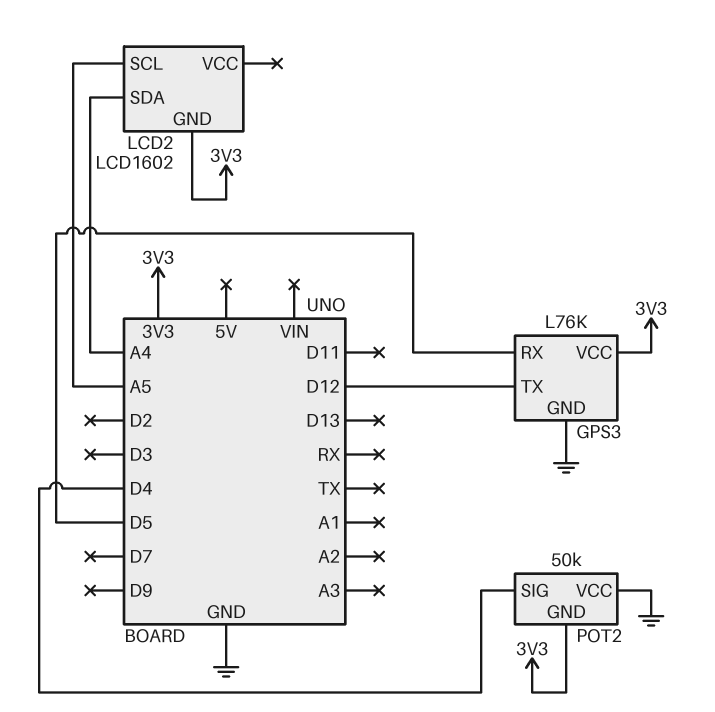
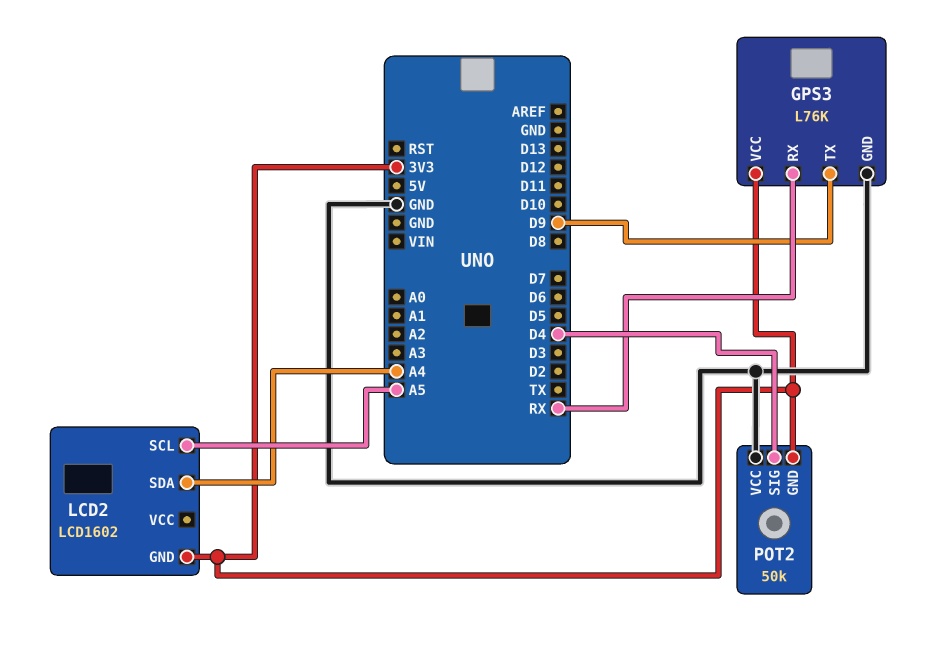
GPS3 pin RX: D5 -> RX
GPS3 pin TX: D12 -> D9

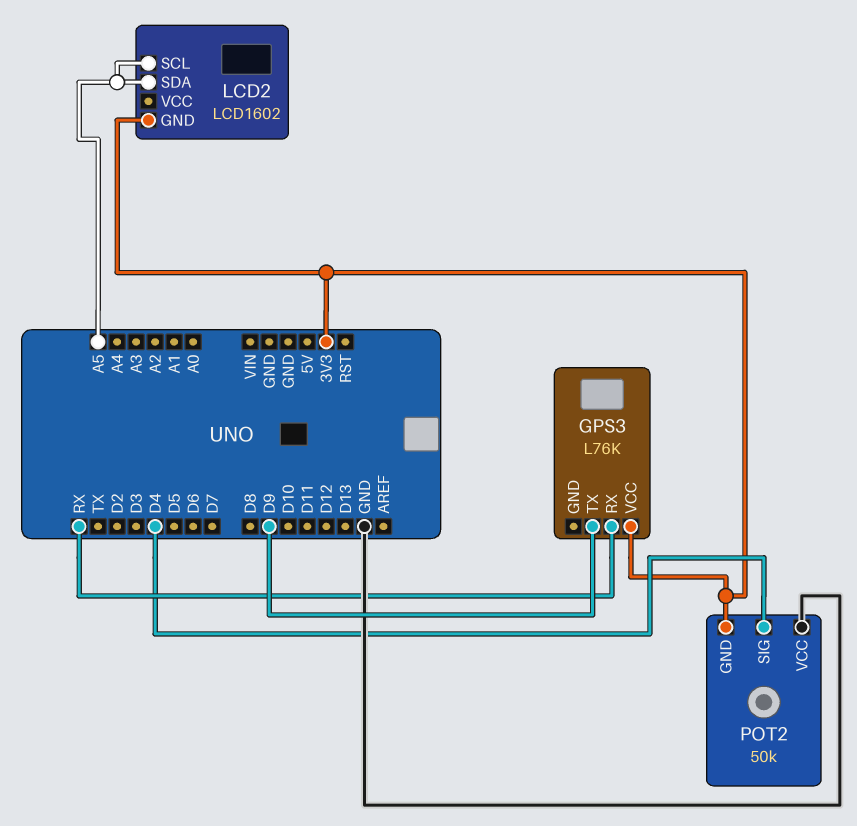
GPS3 pin GND: GND -> none
LCD2 pin SDA: A4 -> A5

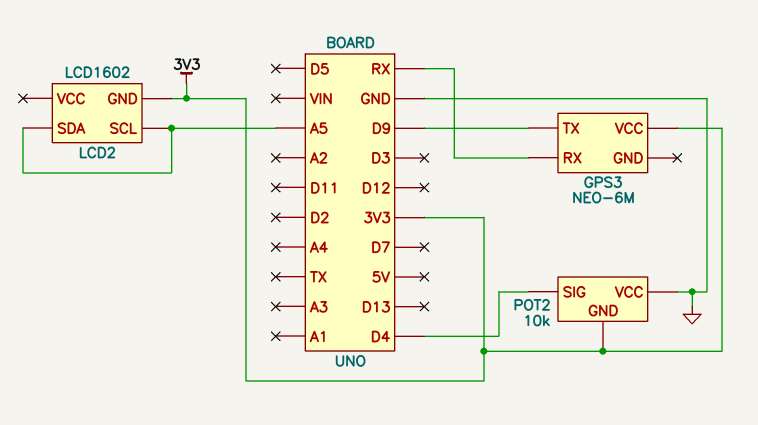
GPS3: L76K -> NEO-6M
POT2: 50k -> 10k

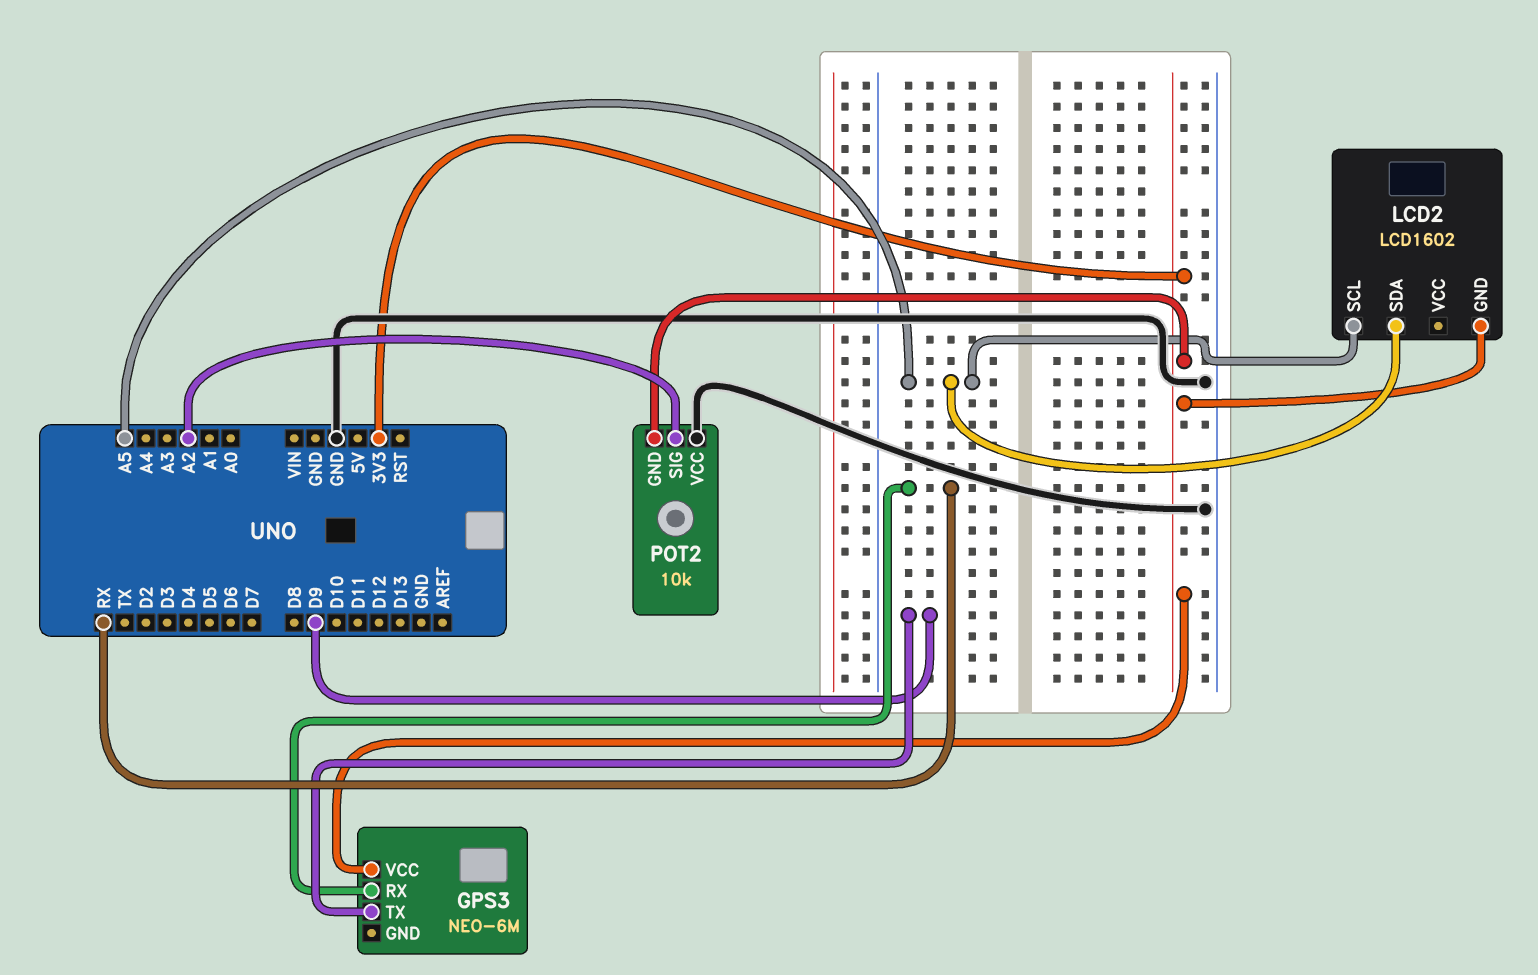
POT2 pin SIG: D4 -> A2

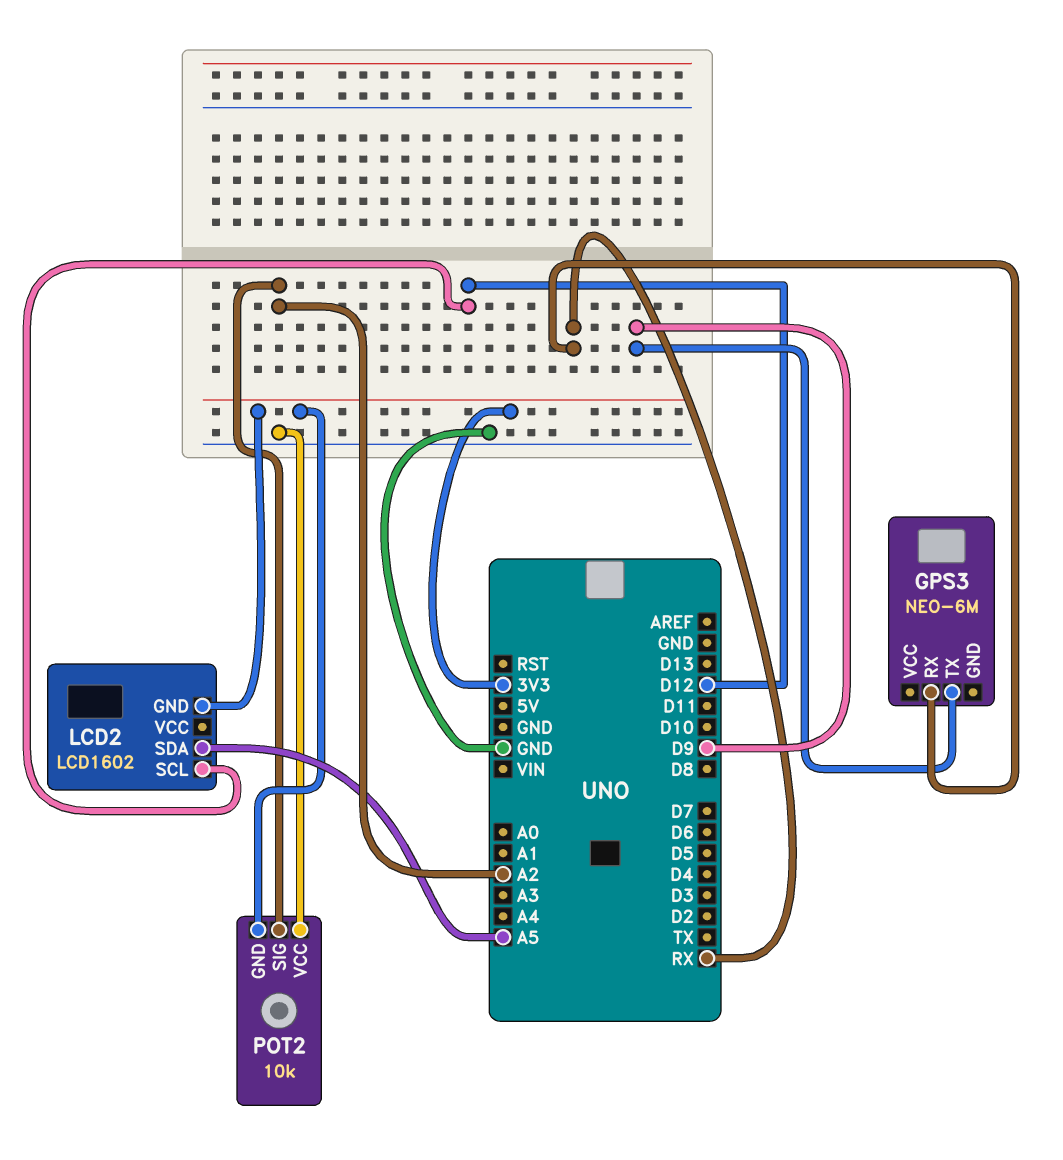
GPS3 pin VCC: 3V3 -> none
LCD2 pin SCL: A5 -> D12

